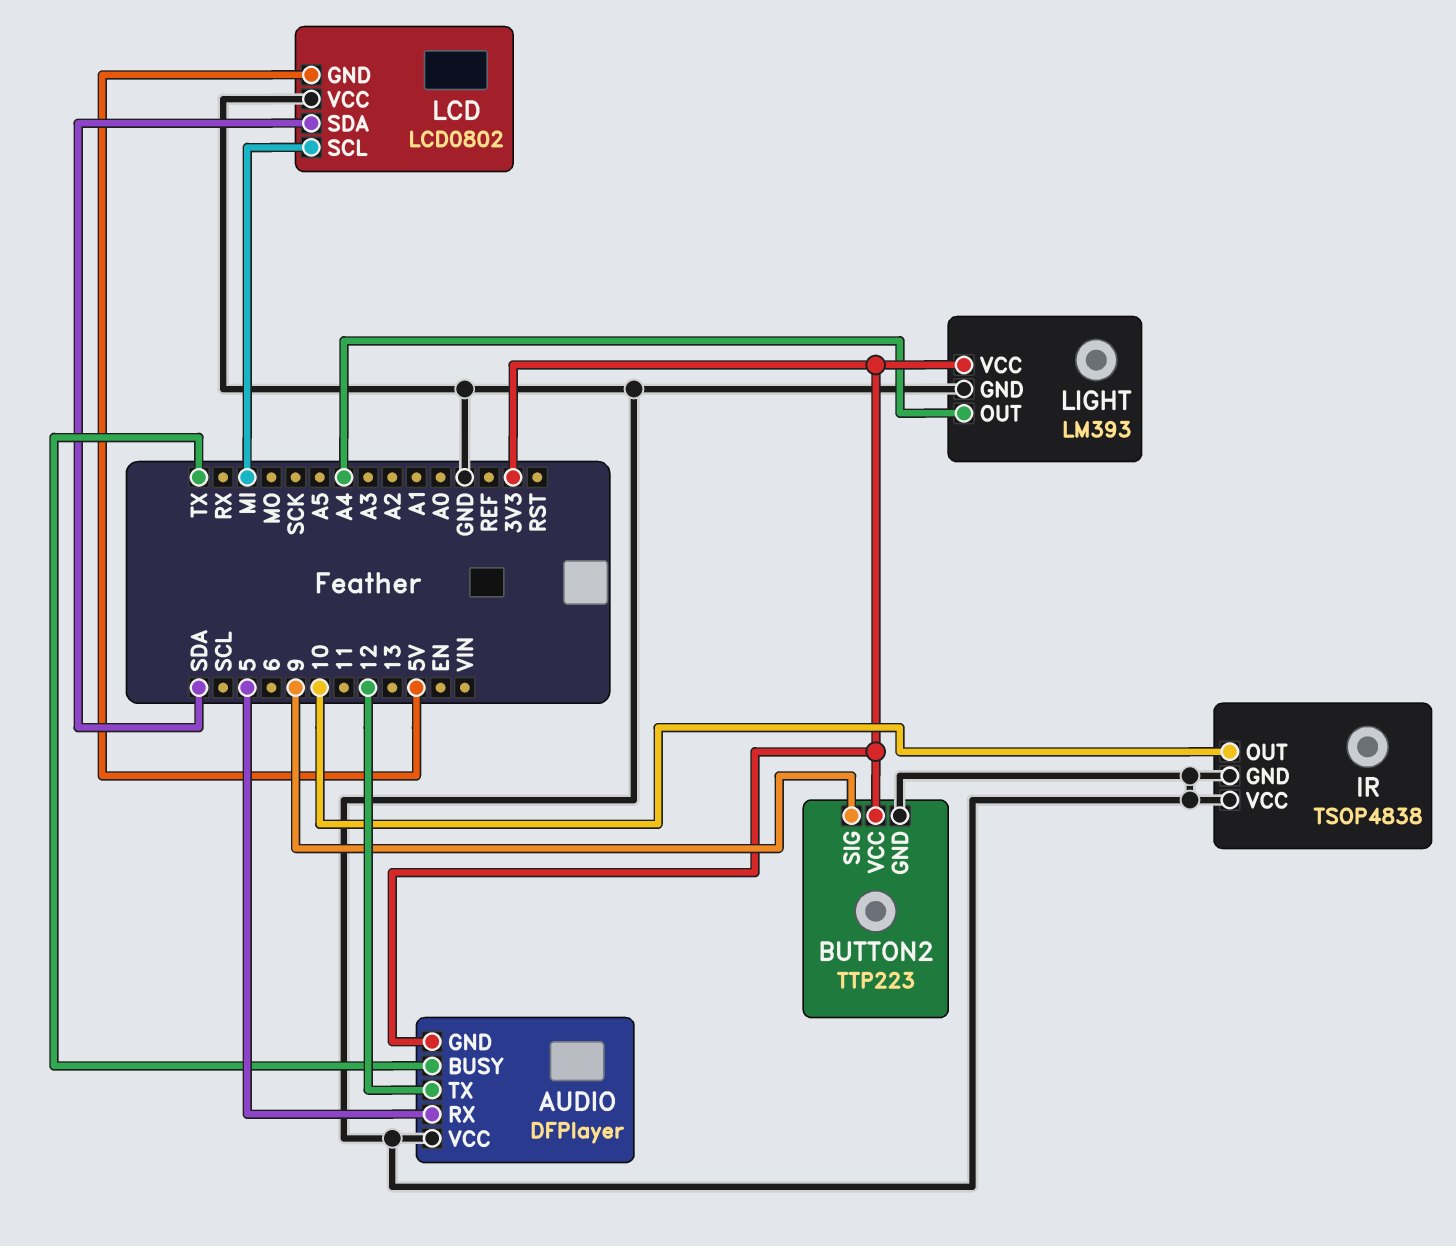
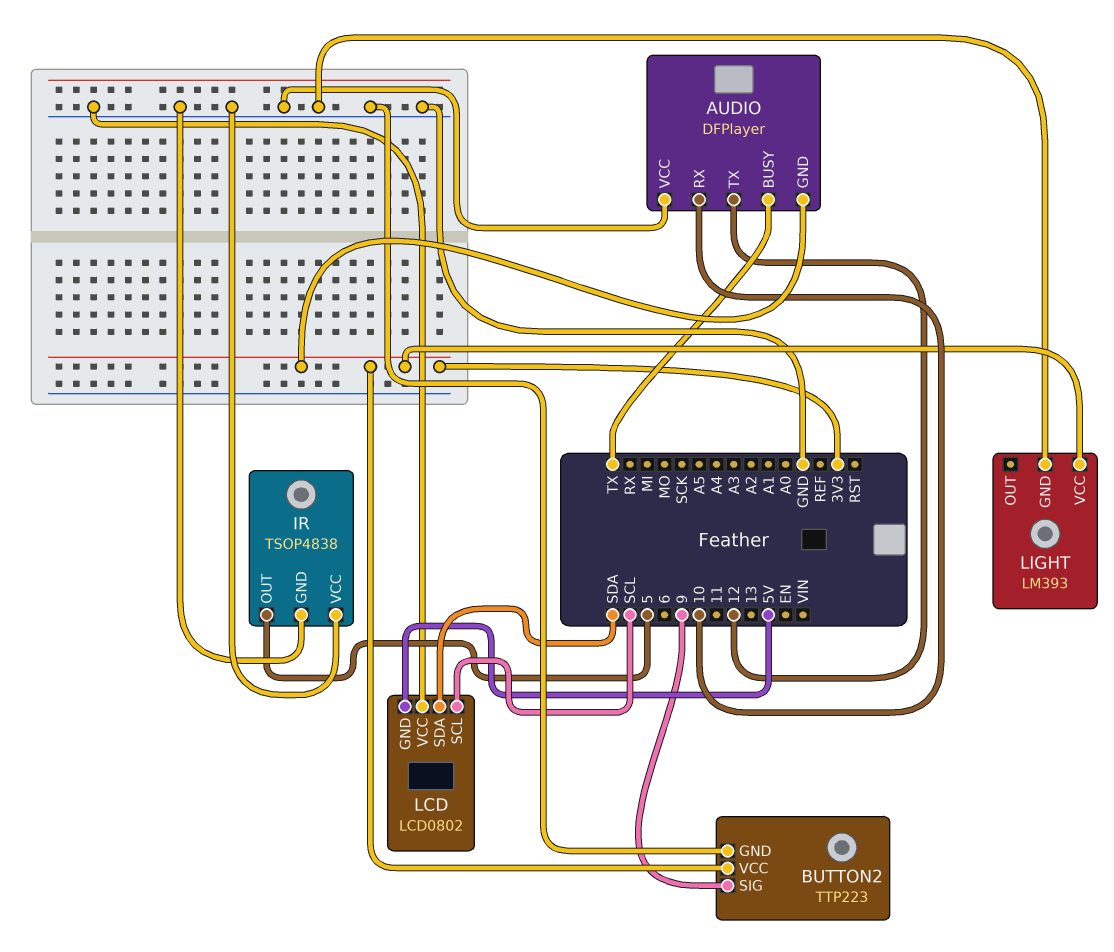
AUDIO pin RX: 5 -> 10
IR pin OUT: 10 -> 5
LCD pin SCL: MI -> SCL
LIGHT pin OUT: A4 -> none

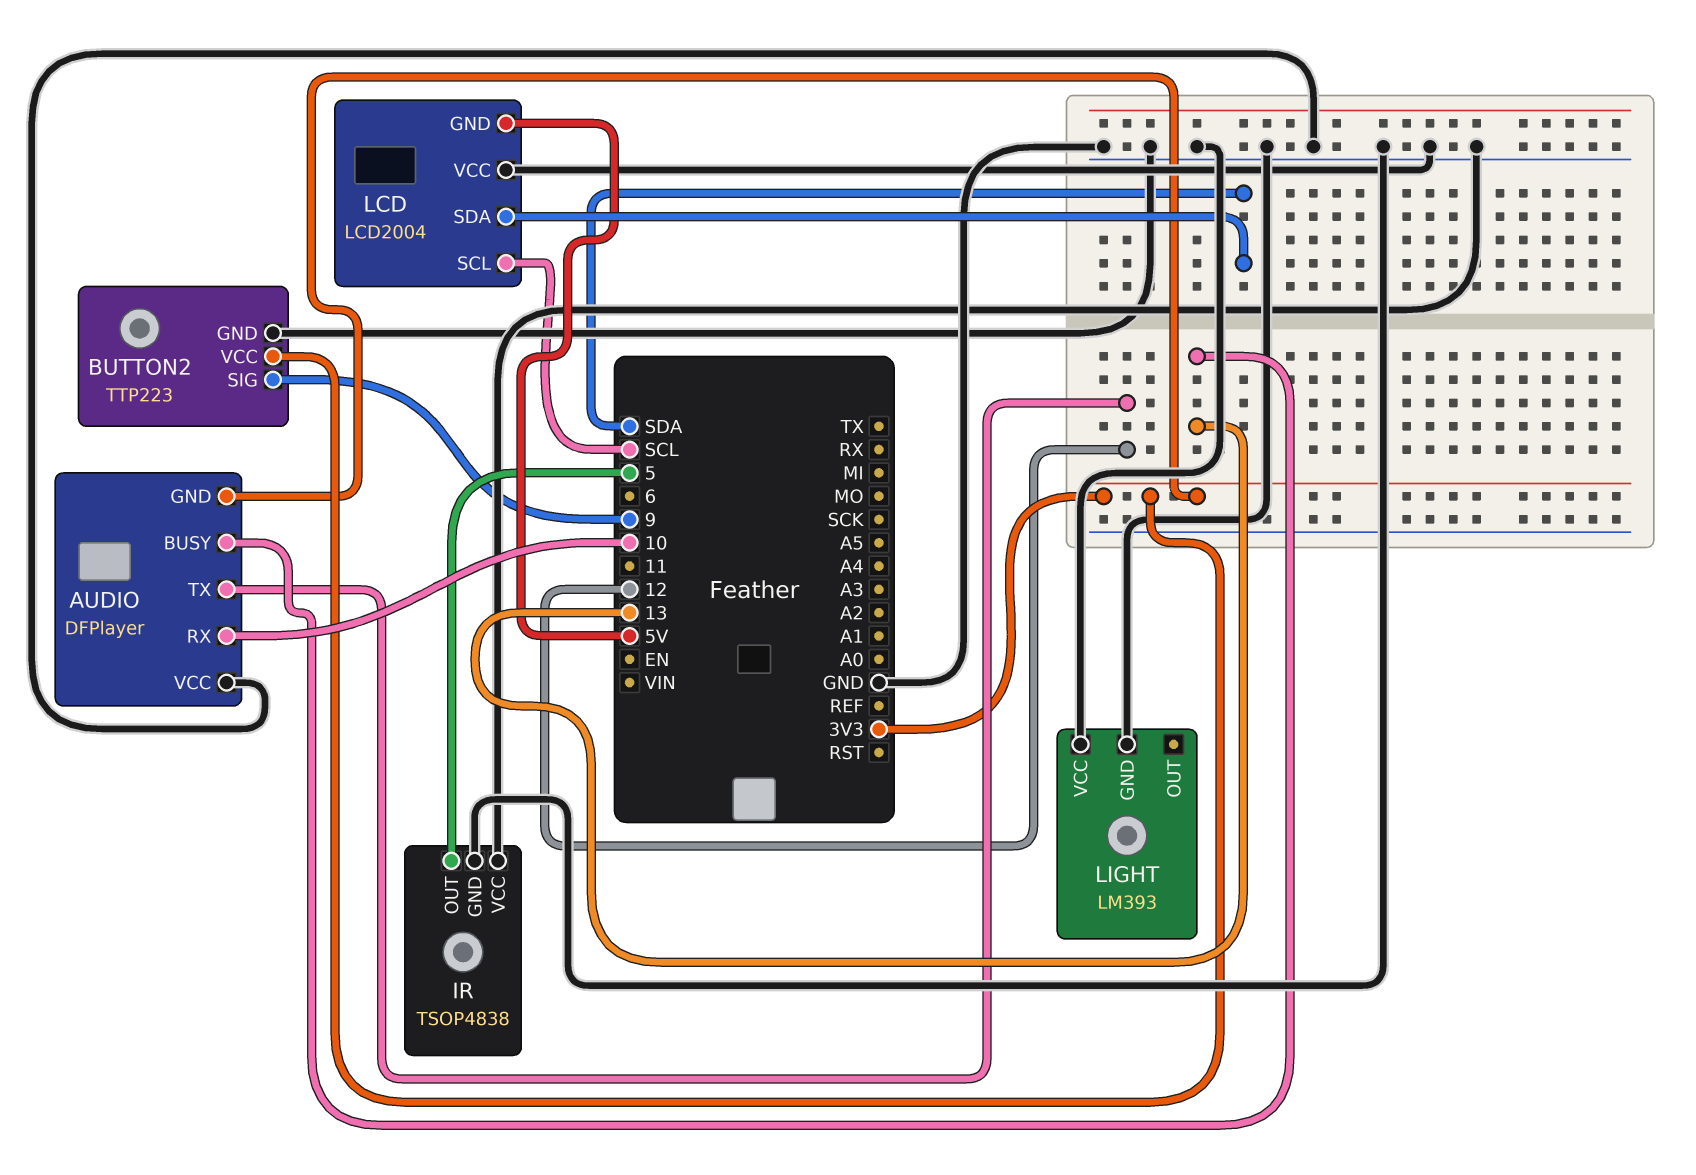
AUDIO pin BUSY: TX -> 13
LCD: LCD0802 -> LCD2004
LIGHT pin VCC: 3V3 -> GND

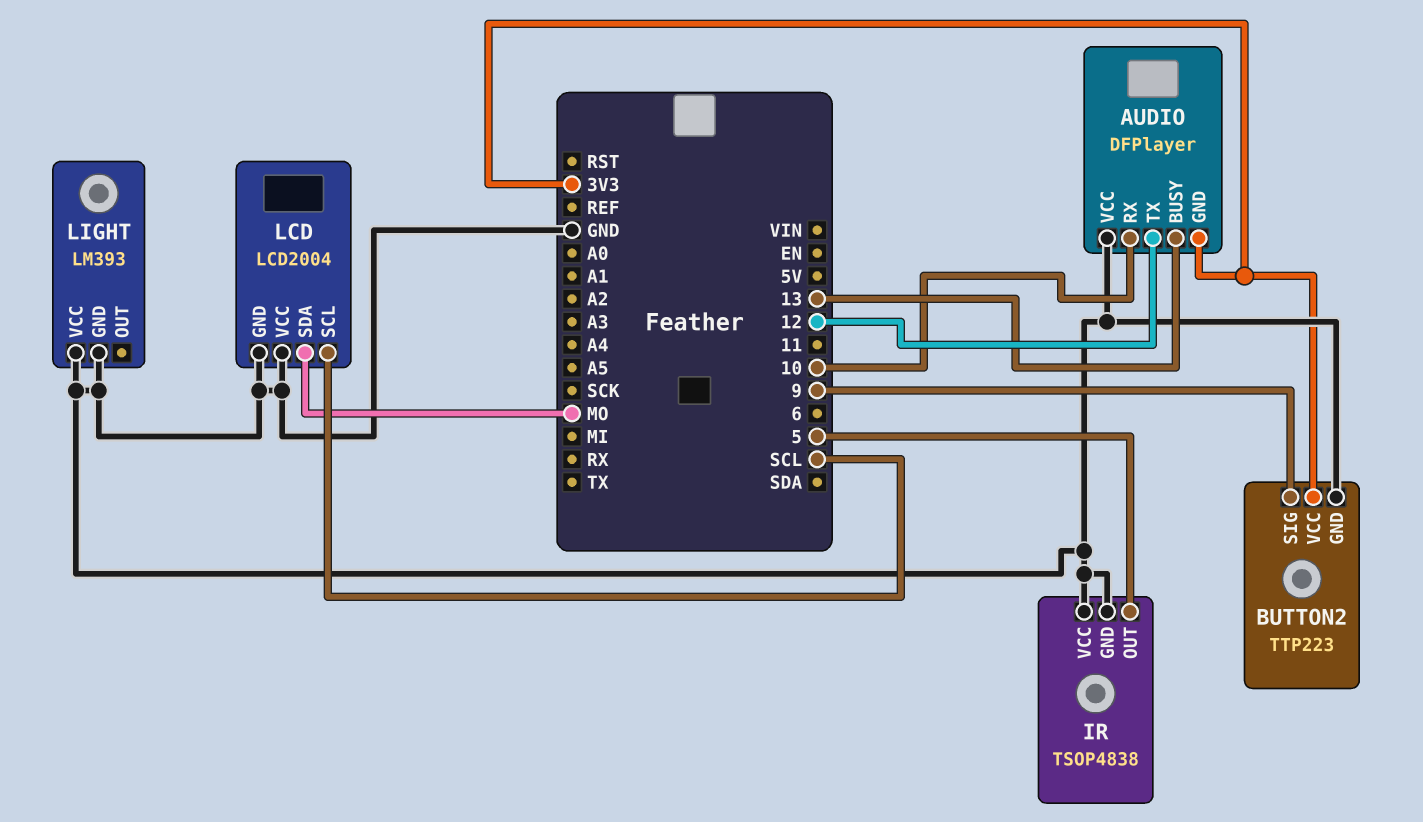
LCD pin GND: 5V -> GND
LCD pin SDA: SDA -> MO

